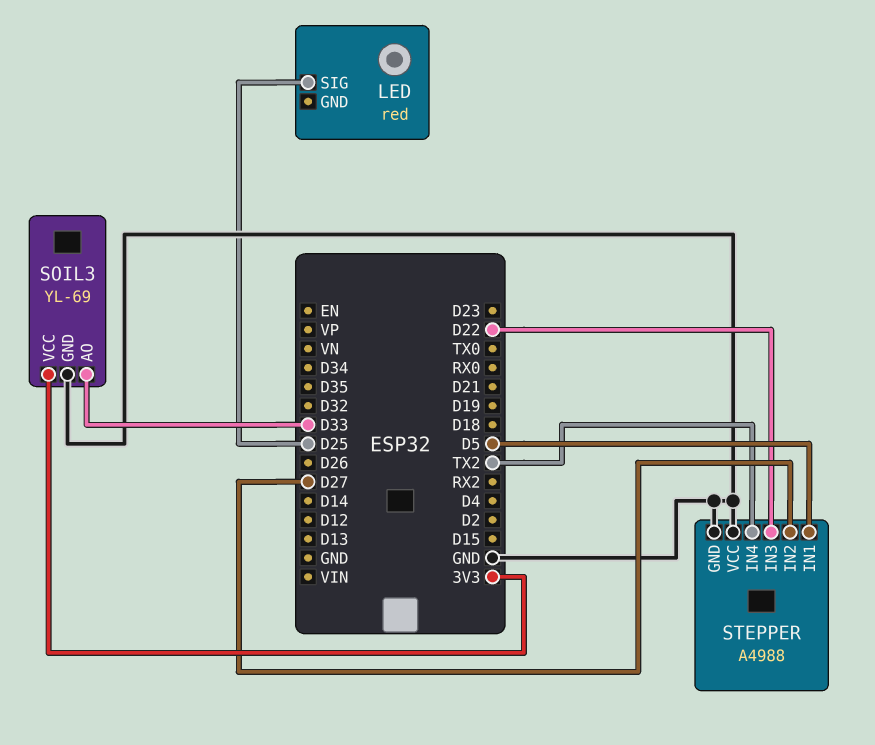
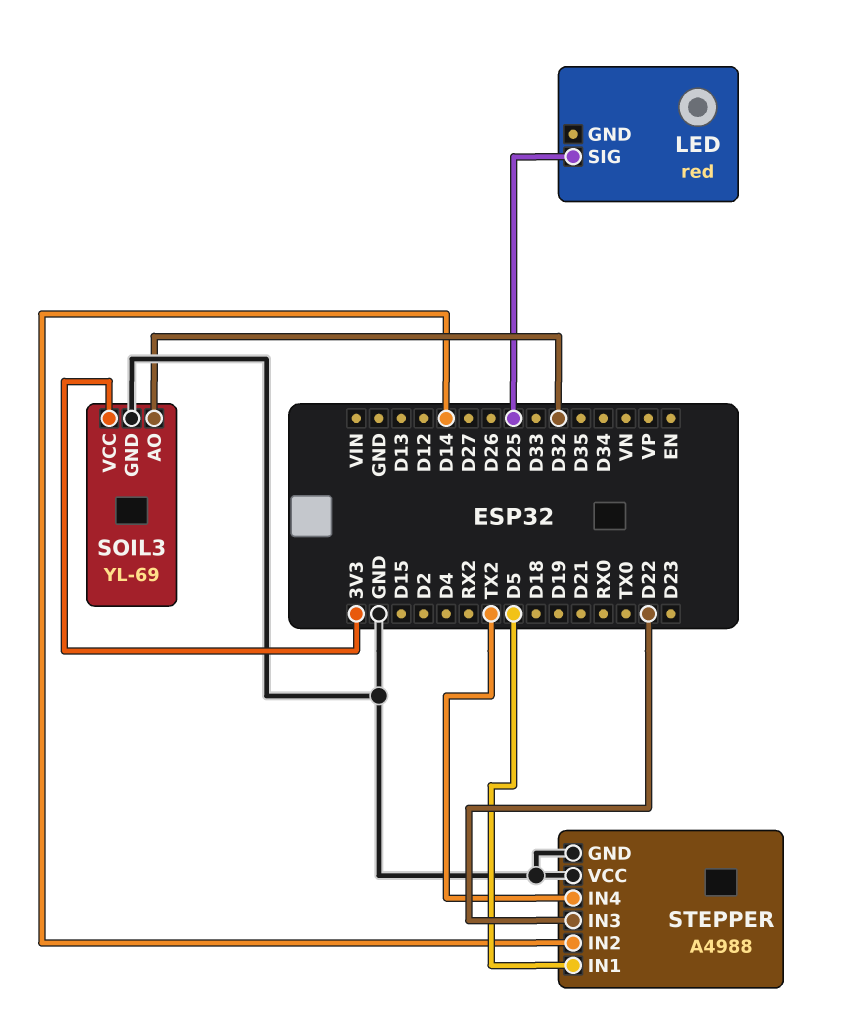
SOIL3 pin AO: D33 -> D32
STEPPER pin IN2: D27 -> D14

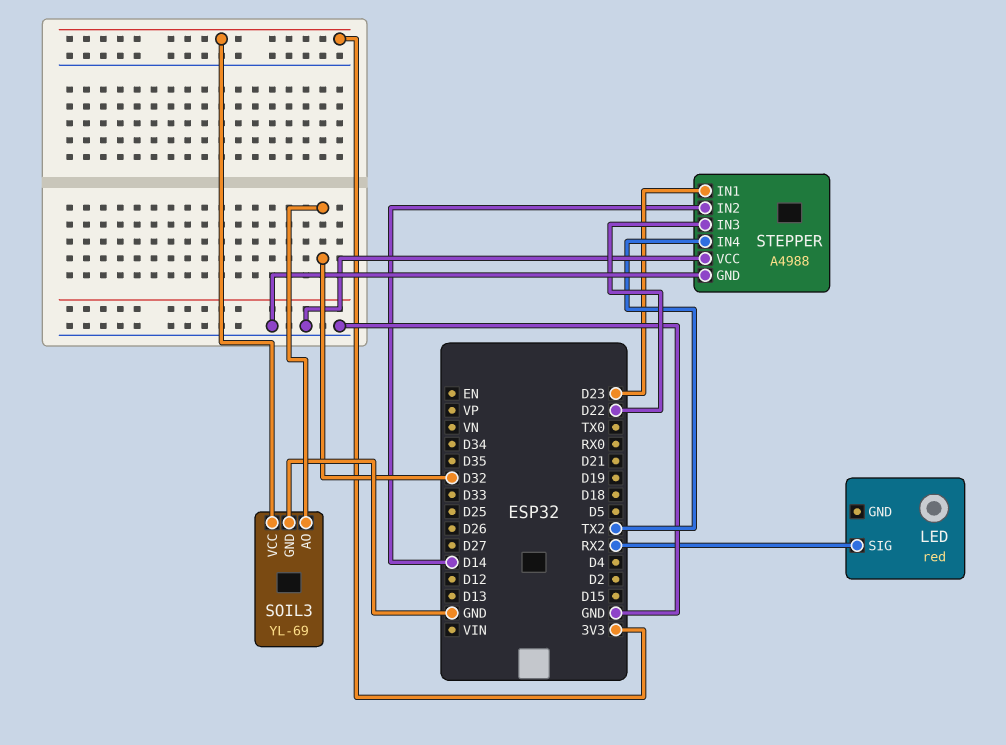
LED pin SIG: D25 -> RX2
STEPPER pin IN1: D5 -> D23

